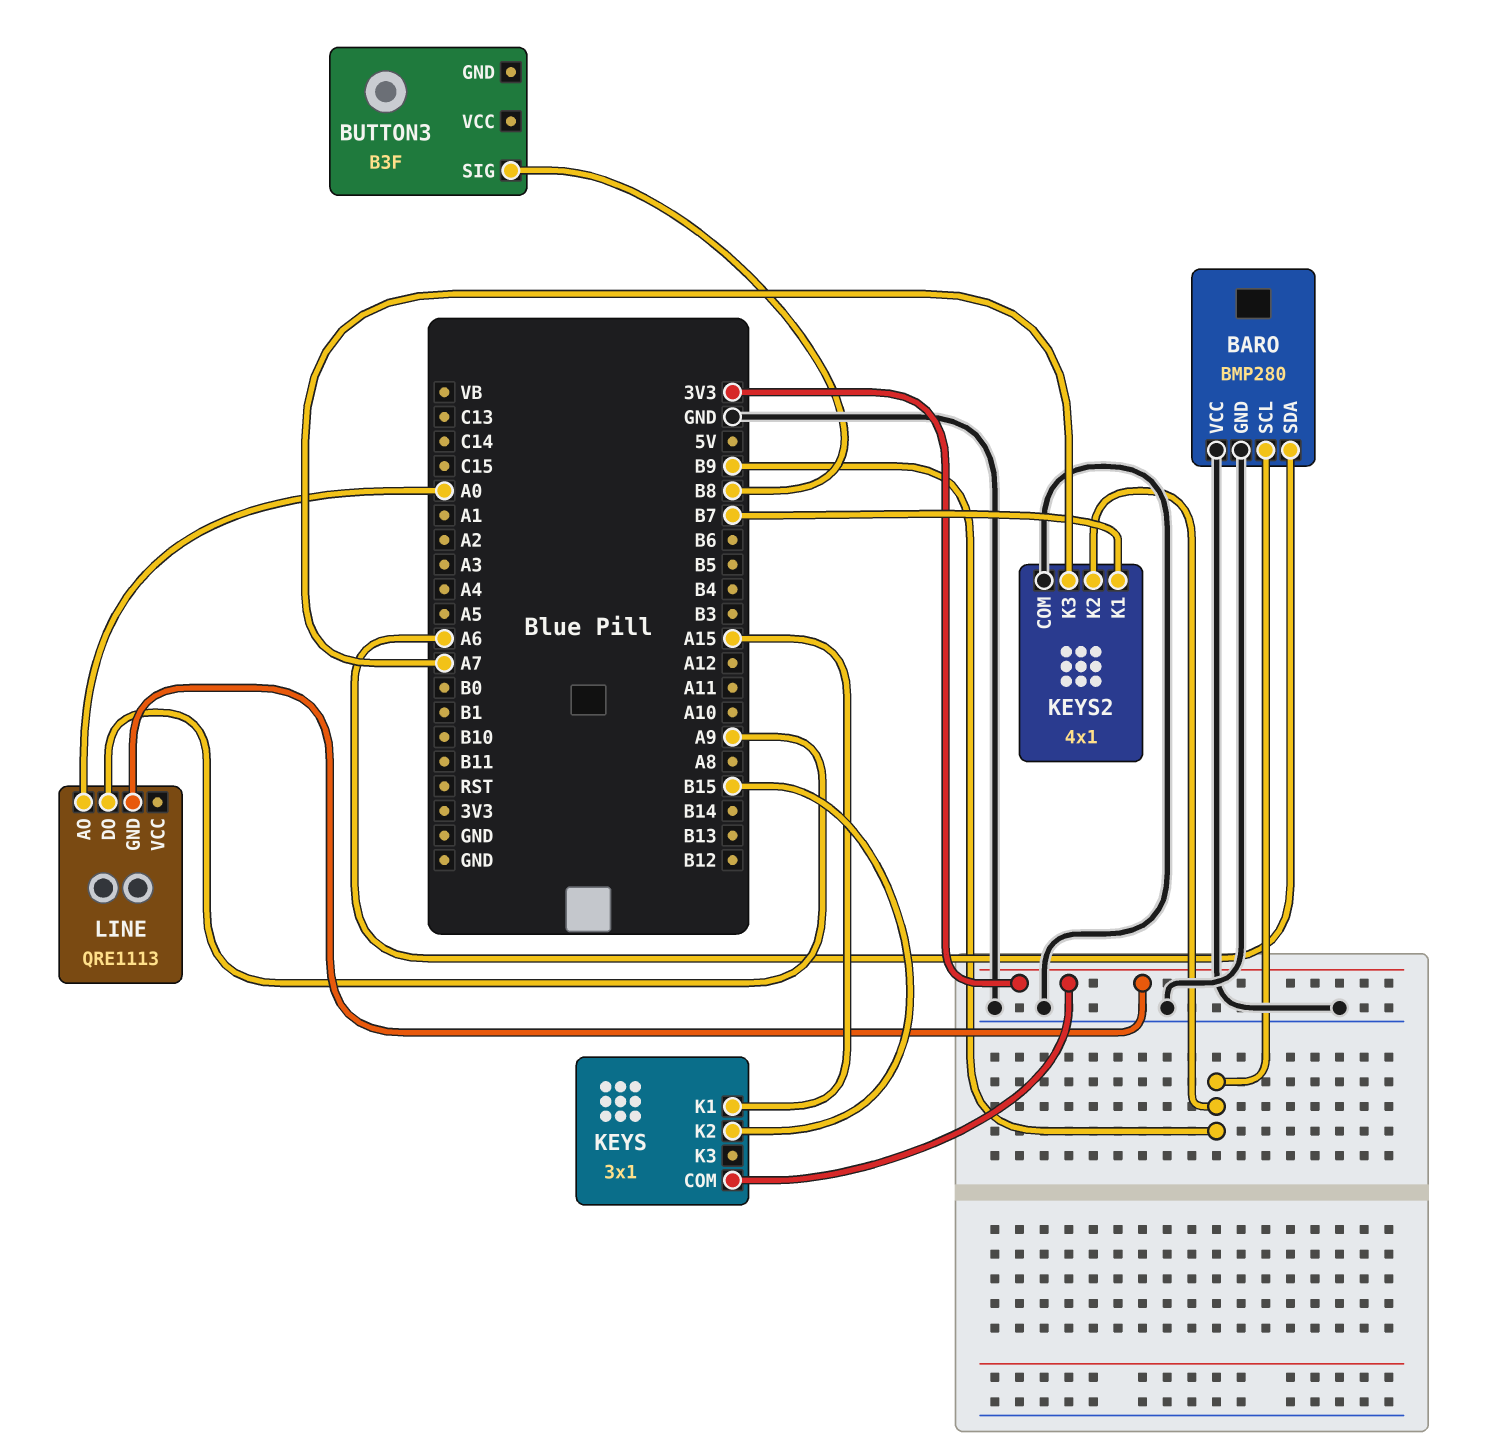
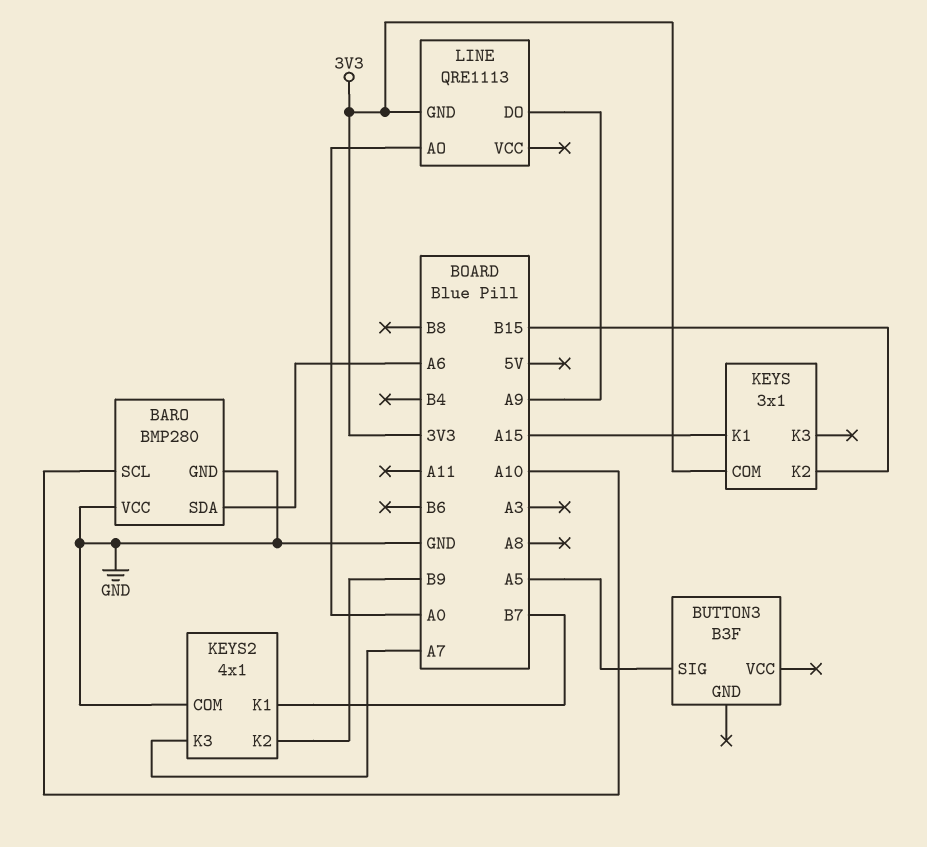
BARO pin SCL: B9 -> A10
BUTTON3 pin SIG: B8 -> A5

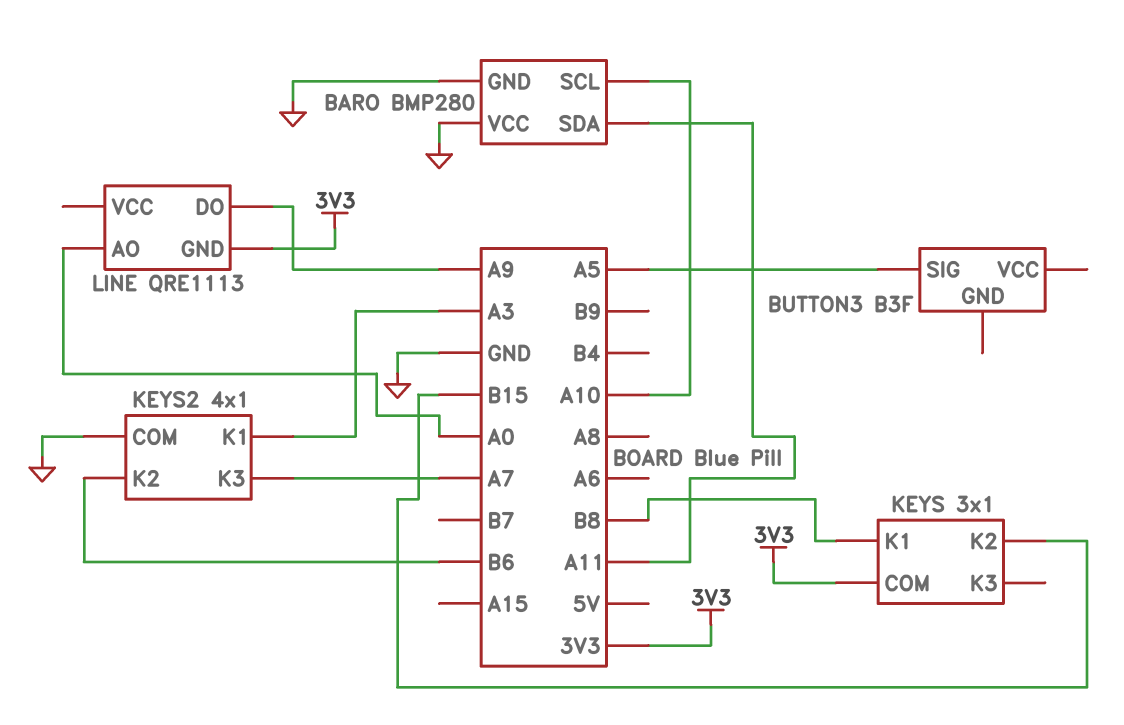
BARO pin SDA: A6 -> A11
KEYS pin K1: A15 -> B8
KEYS2 pin K1: B7 -> A3
KEYS2 pin K2: B9 -> B6

